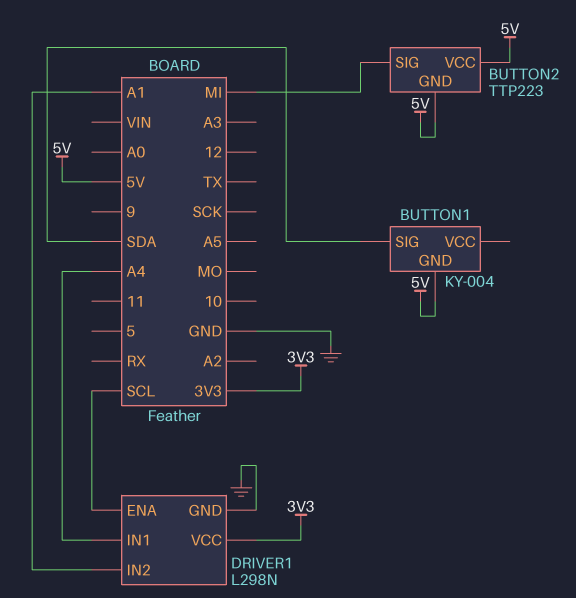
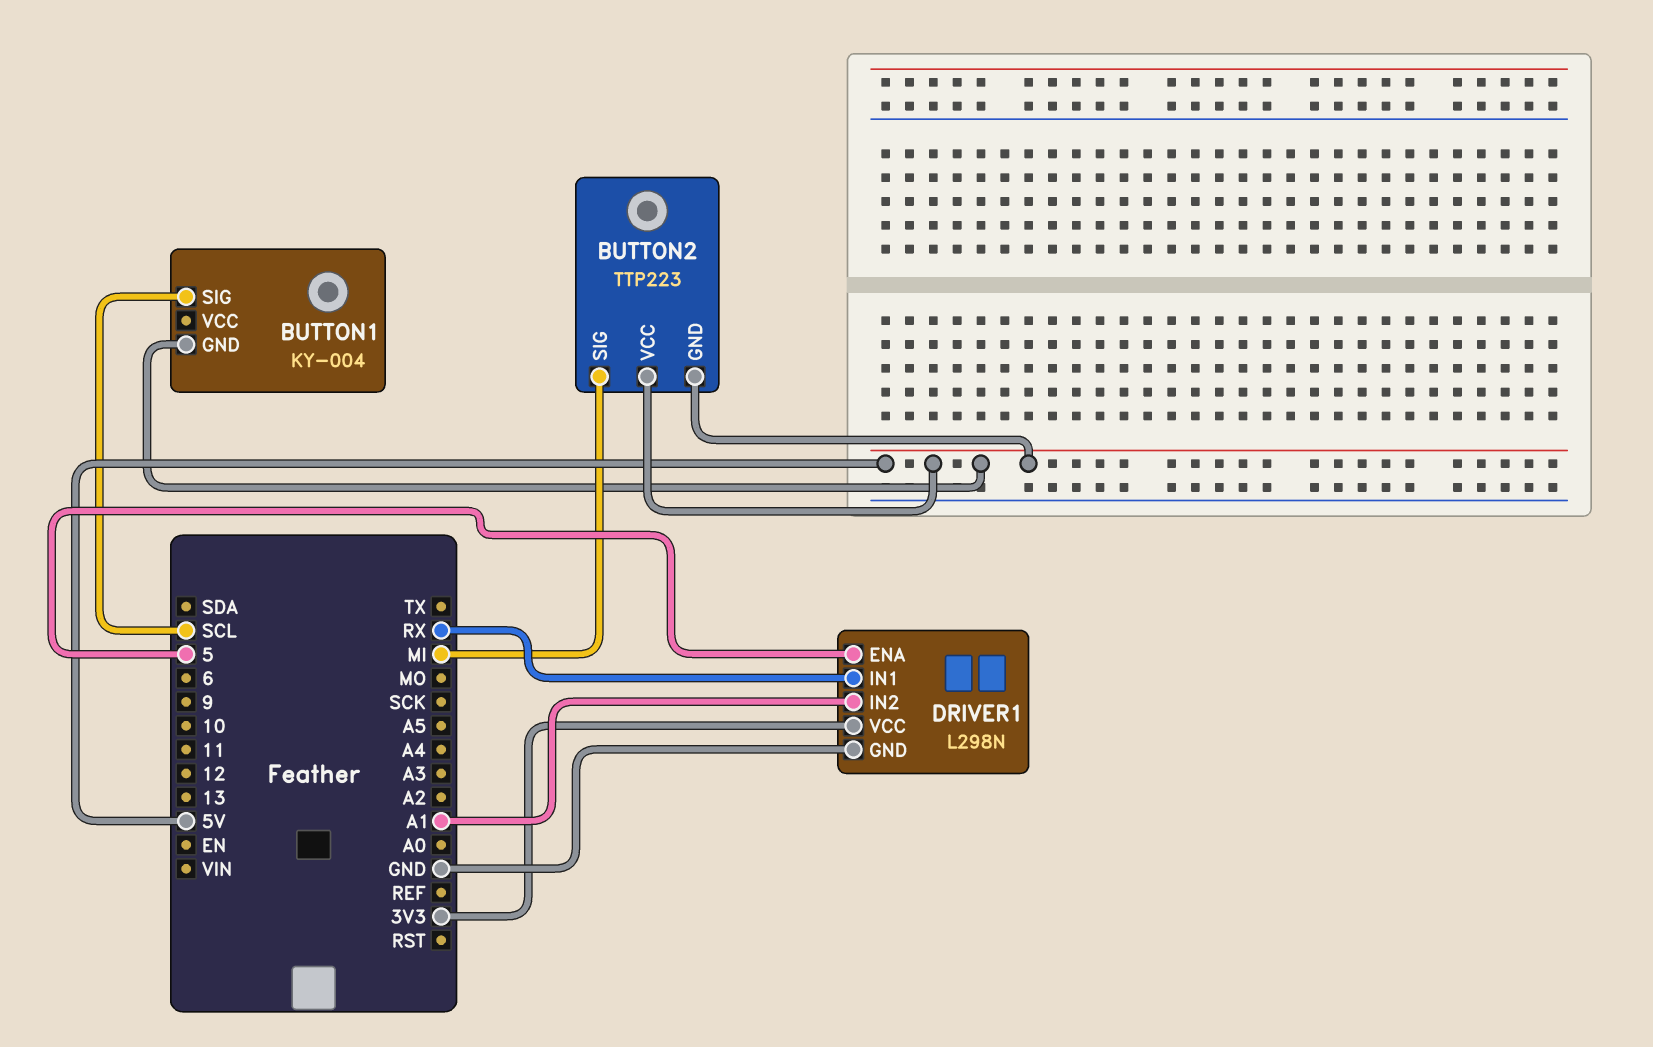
BUTTON1 pin SIG: SDA -> SCL
DRIVER1 pin ENA: SCL -> 5
DRIVER1 pin IN1: A4 -> RX

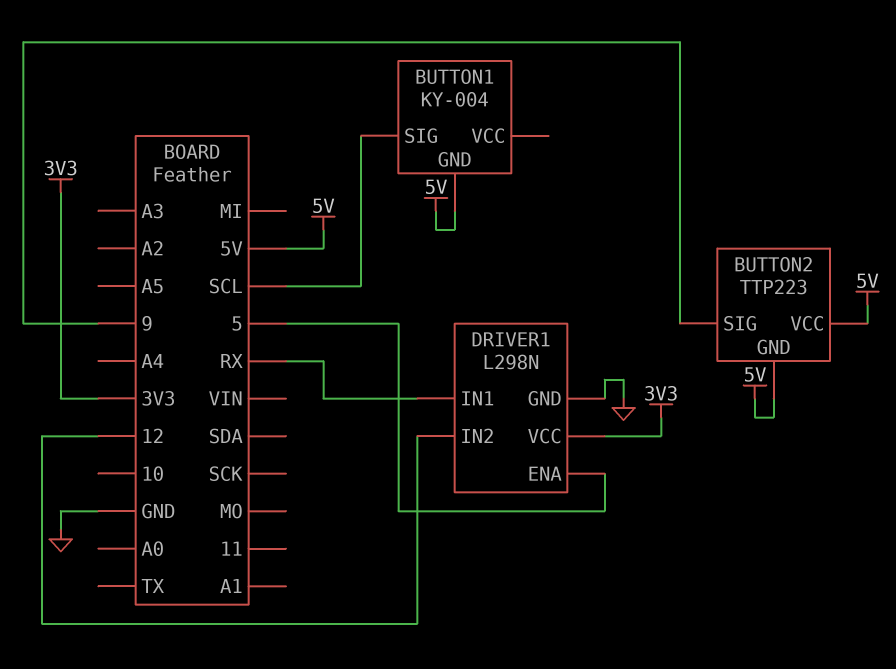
BUTTON2 pin SIG: MI -> 9
DRIVER1 pin IN2: A1 -> 12

